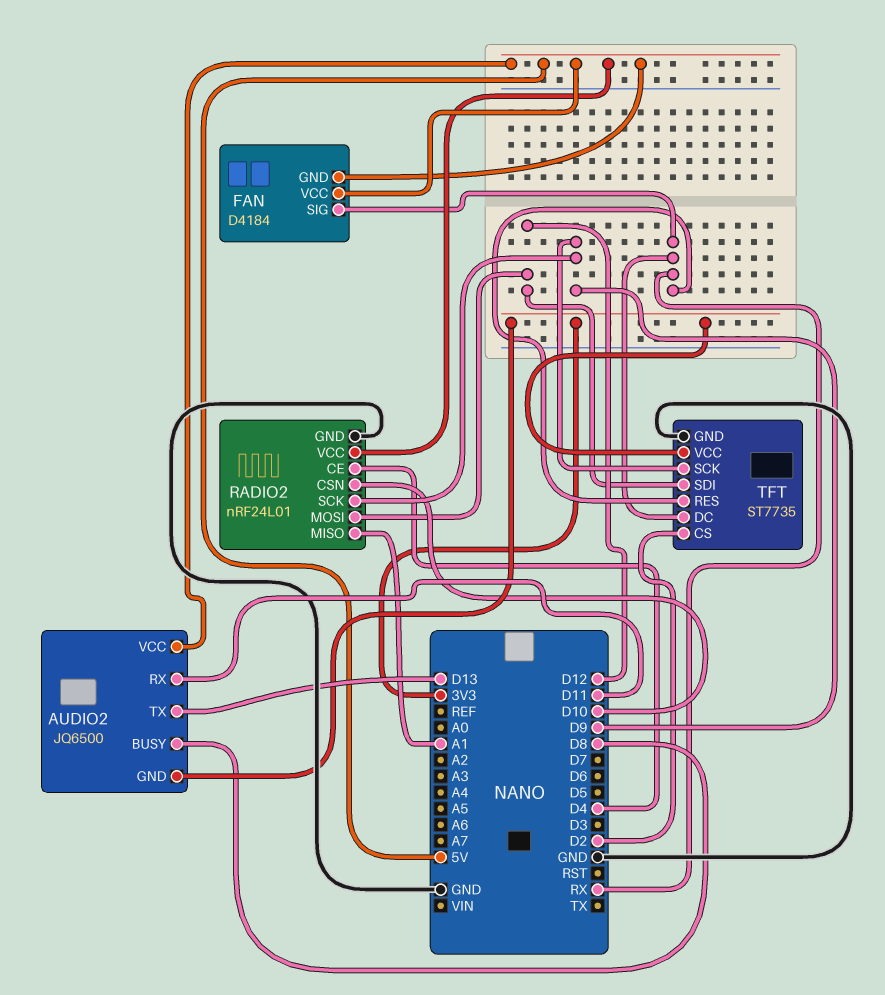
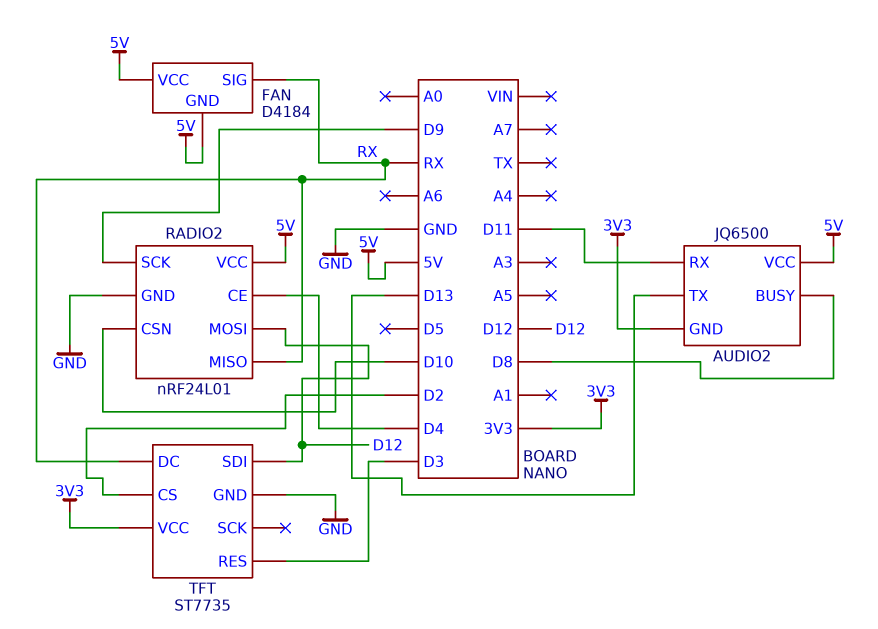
RADIO2 pin MISO: A1 -> RX
TFT pin RES: RX -> D3
TFT pin SCK: D9 -> none

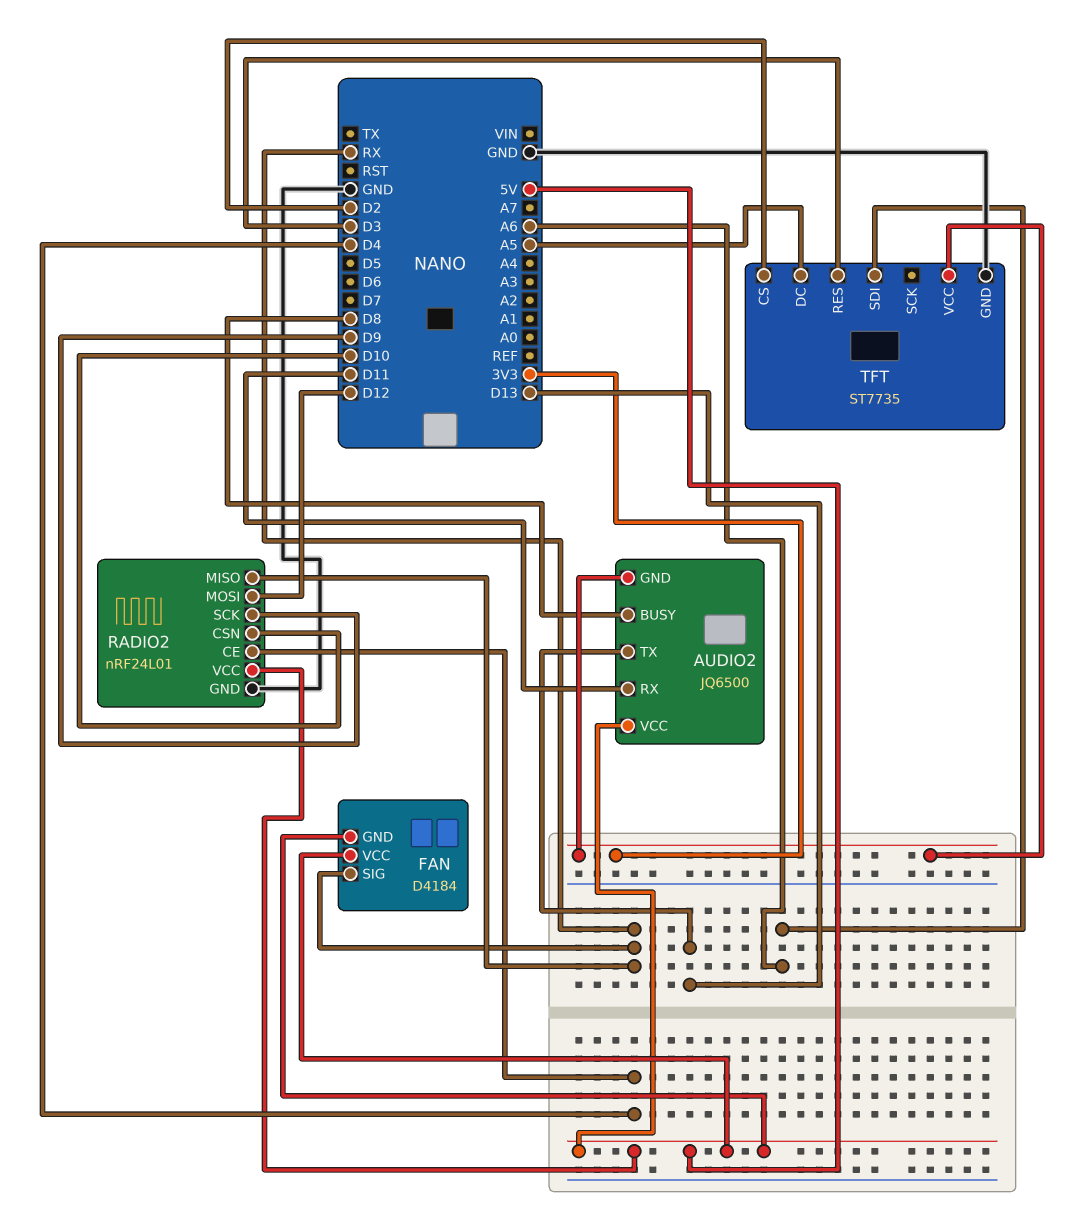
TFT pin DC: RX -> A5
TFT pin SDI: D12 -> A6

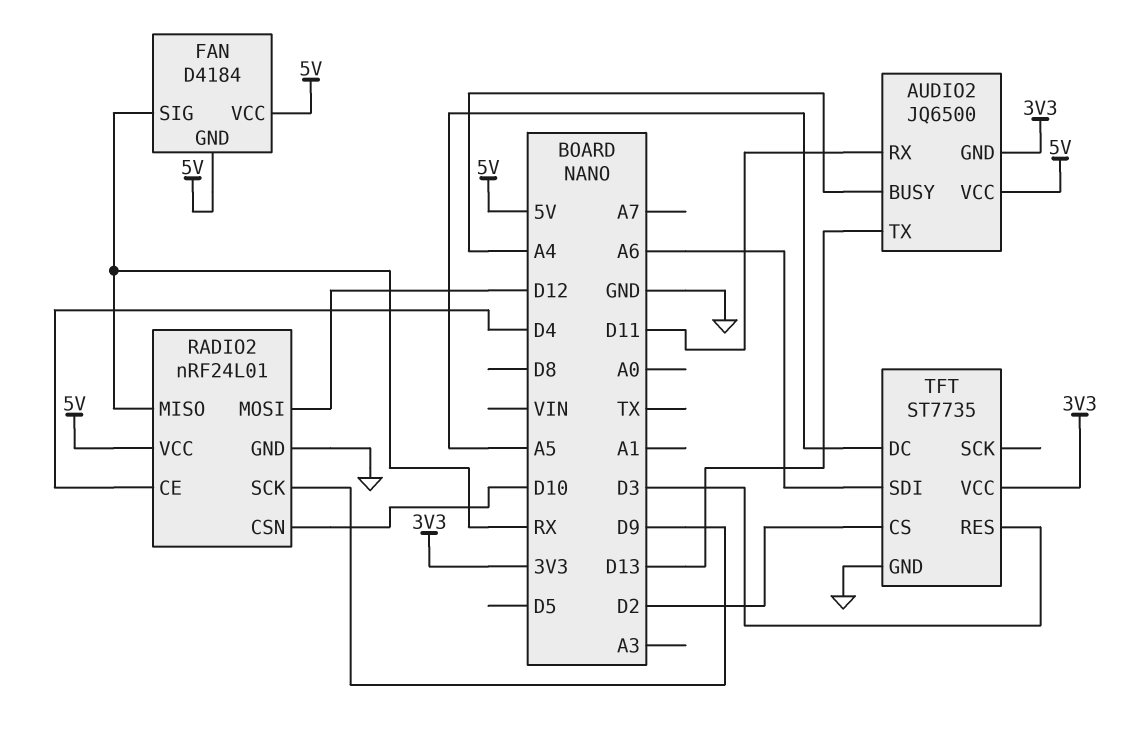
AUDIO2 pin BUSY: D8 -> A4

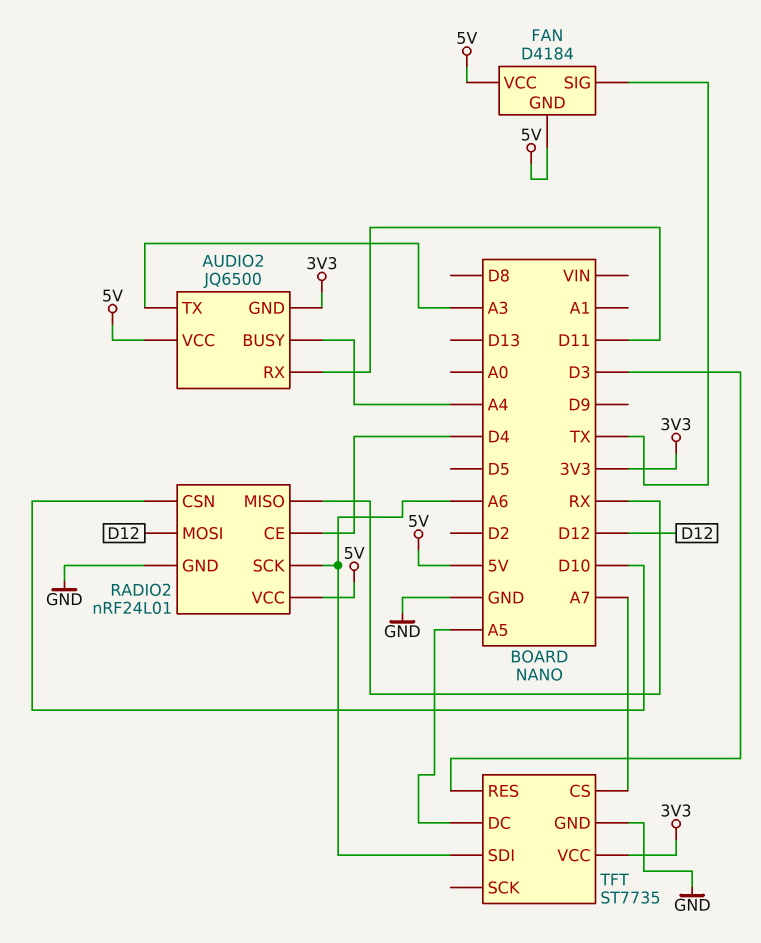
AUDIO2 pin TX: D13 -> A3
FAN pin SIG: RX -> TX
RADIO2 pin SCK: D9 -> A6
TFT pin CS: D2 -> A7

